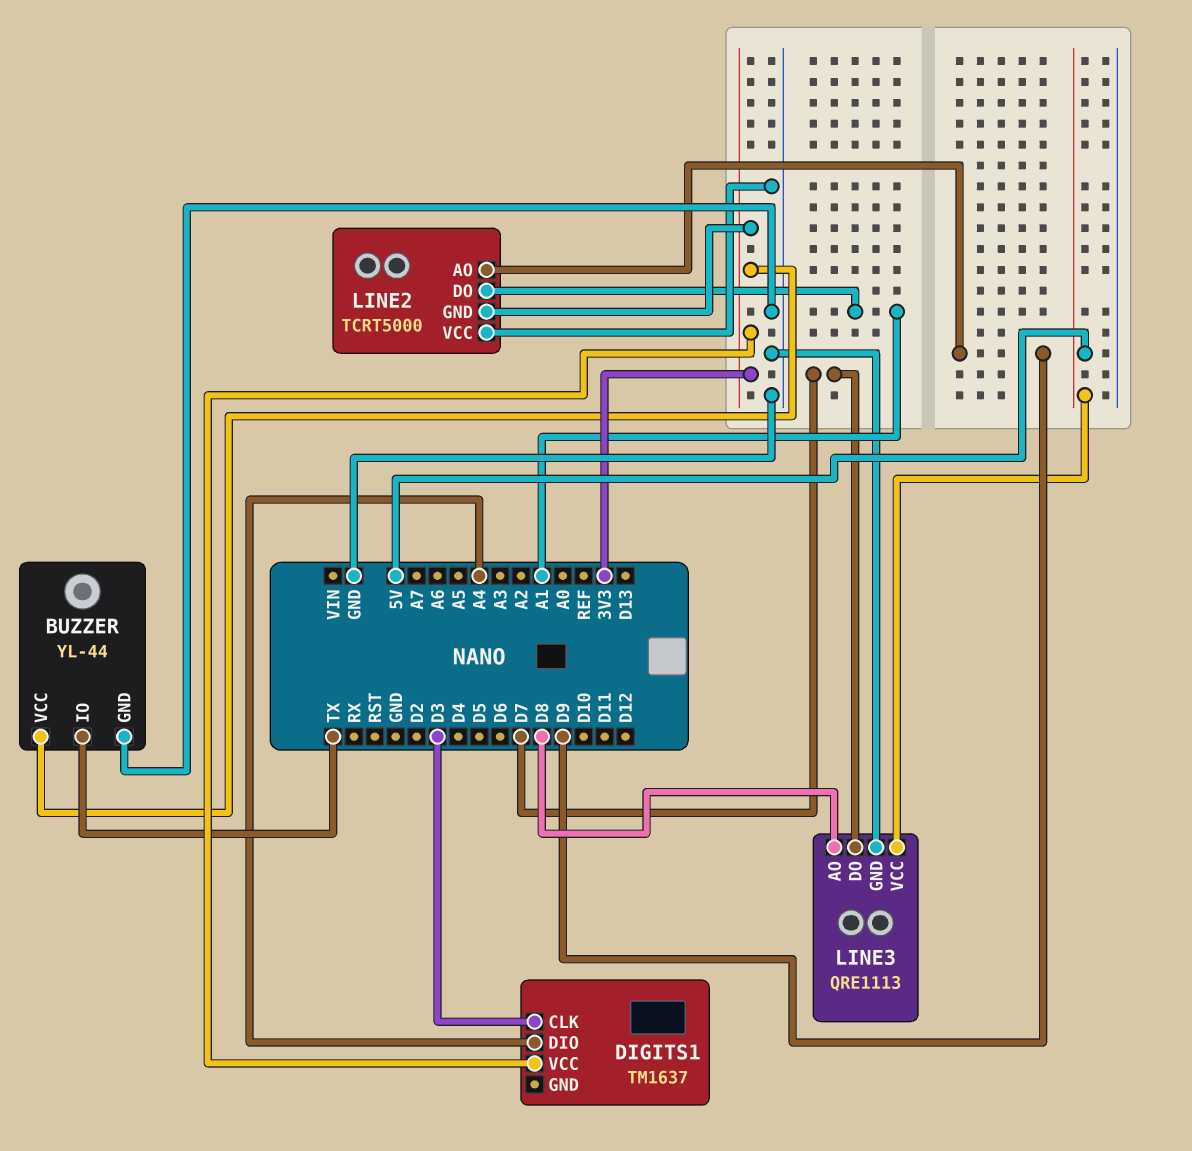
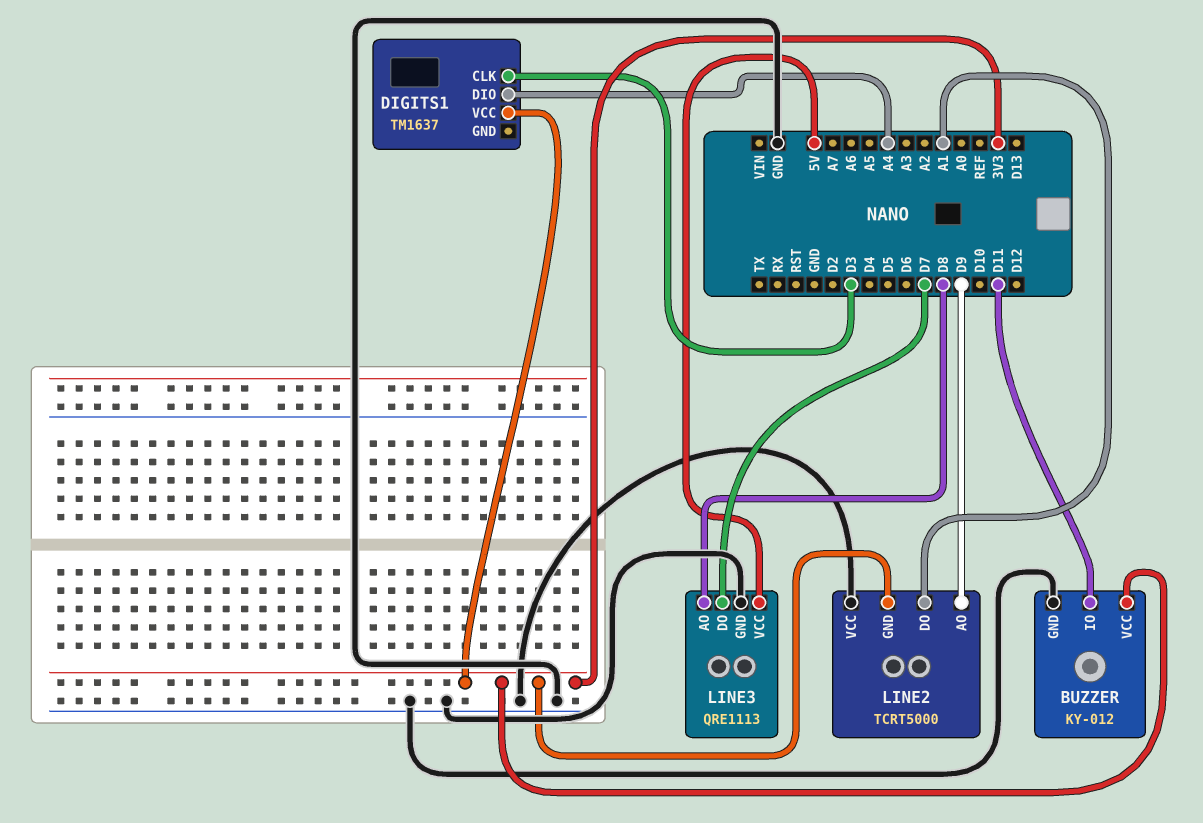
BUZZER: YL-44 -> KY-012
BUZZER pin IO: TX -> D11

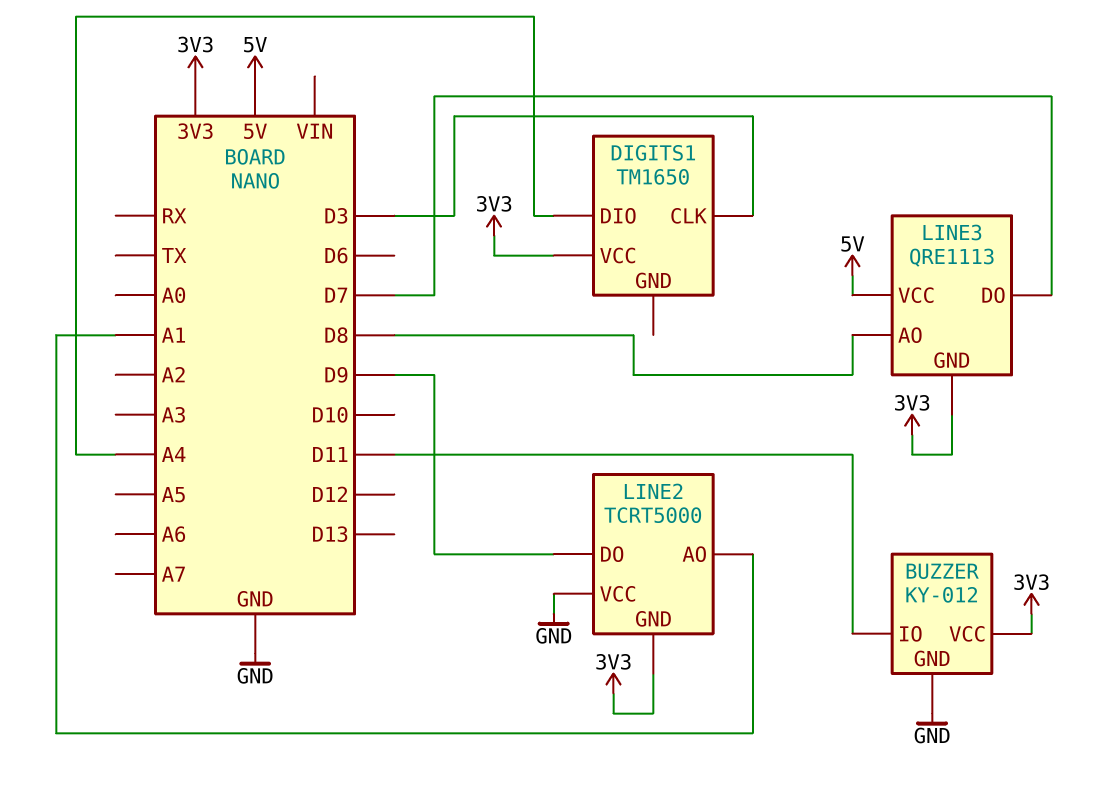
DIGITS1: TM1637 -> TM1650
LINE2 pin AO: D9 -> A1
LINE2 pin DO: A1 -> D9
LINE3 pin GND: GND -> 3V3

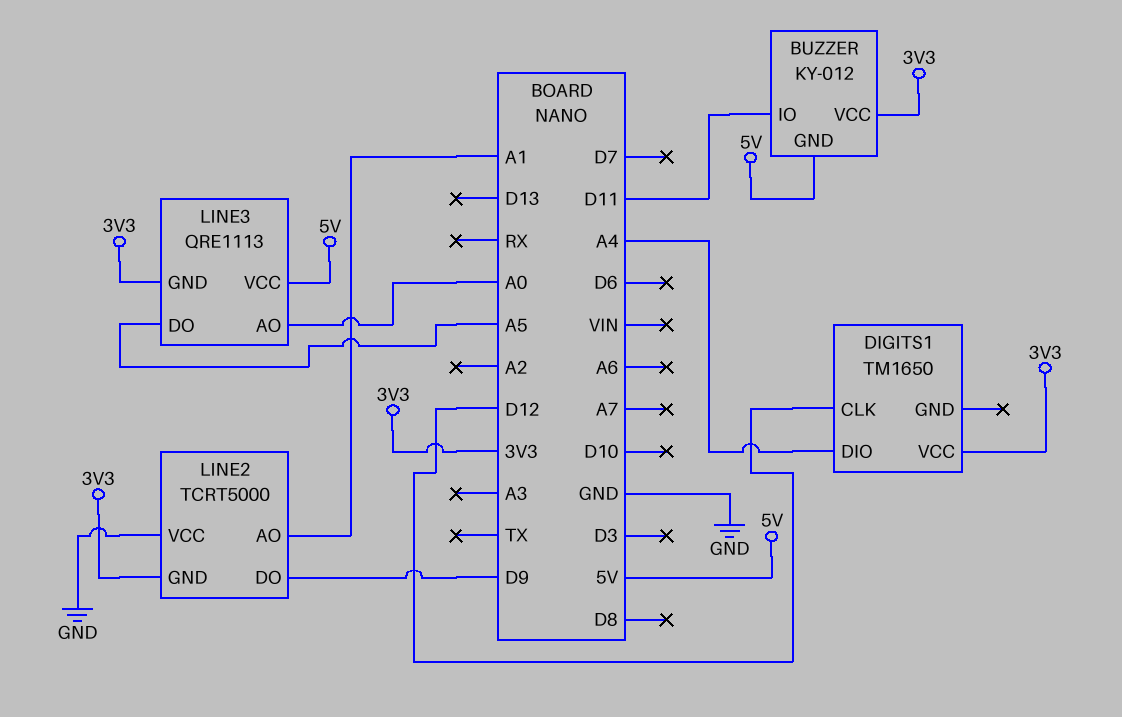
BUZZER pin GND: GND -> 5V
DIGITS1 pin CLK: D3 -> D12
LINE3 pin AO: D8 -> A0
LINE3 pin DO: D7 -> A5

